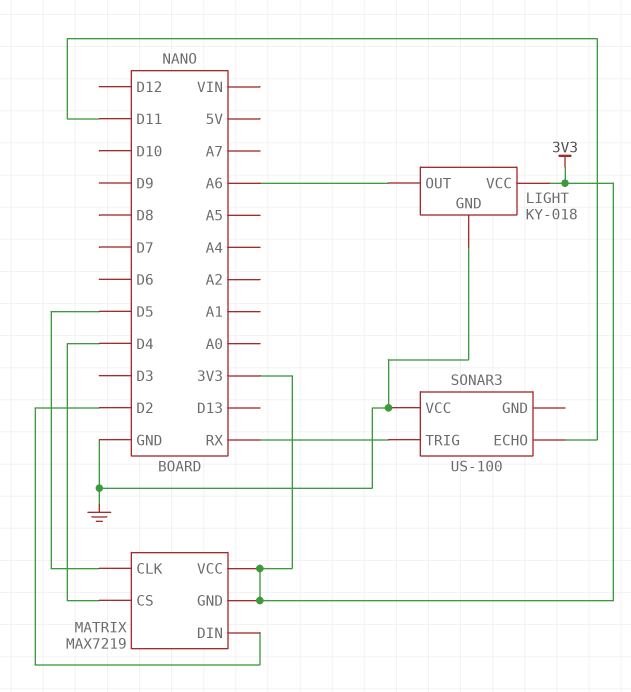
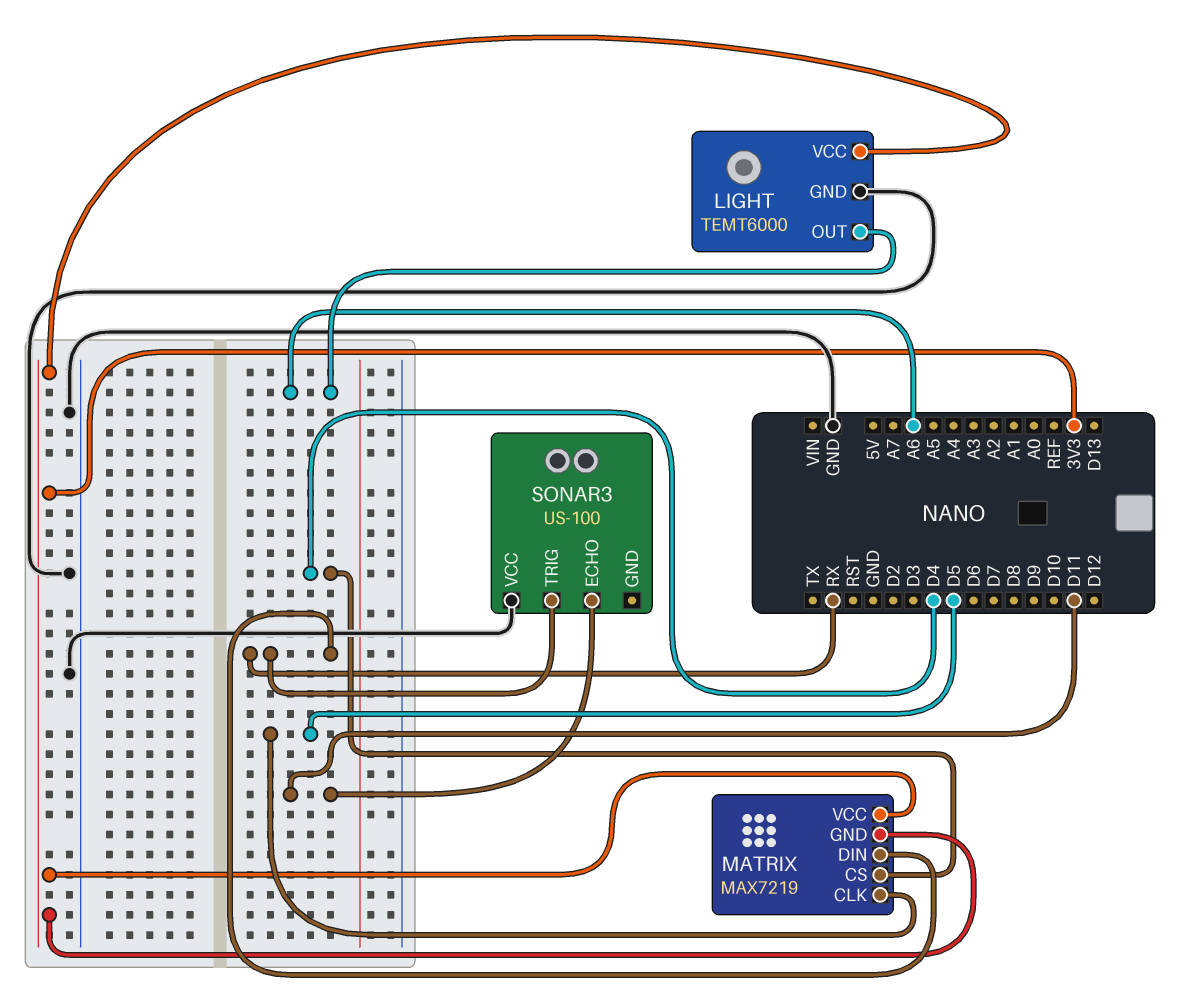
LIGHT: KY-018 -> TEMT6000
MATRIX pin DIN: D2 -> RX

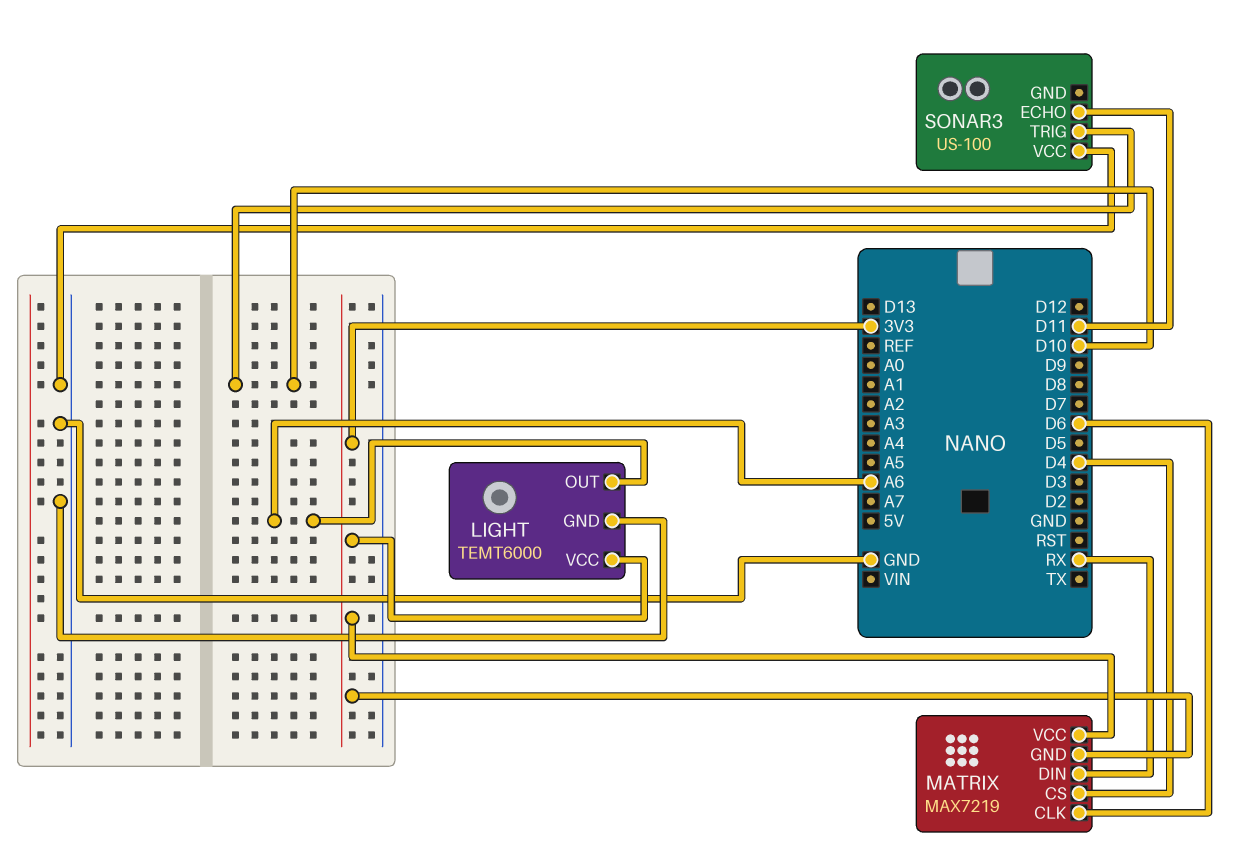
MATRIX pin CLK: D5 -> D6
SONAR3 pin TRIG: RX -> D10

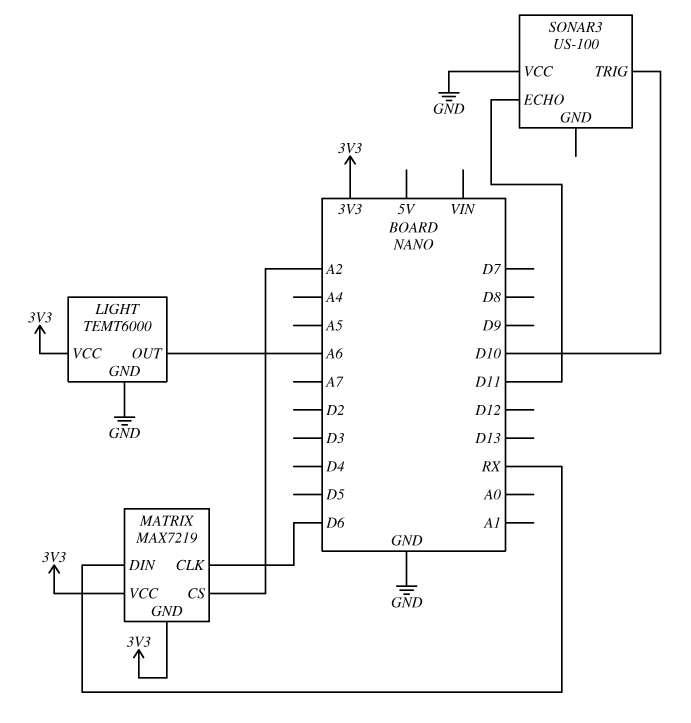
MATRIX pin CS: D4 -> A2

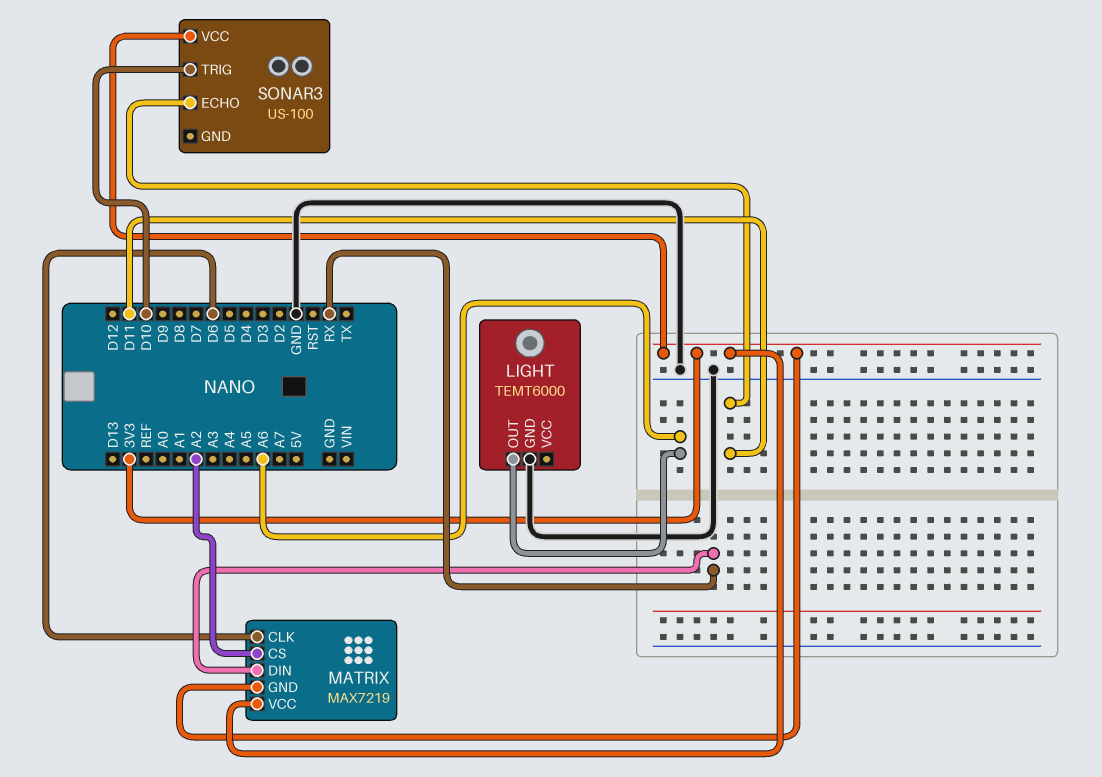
LIGHT pin VCC: 3V3 -> none
SONAR3 pin VCC: GND -> 3V3

